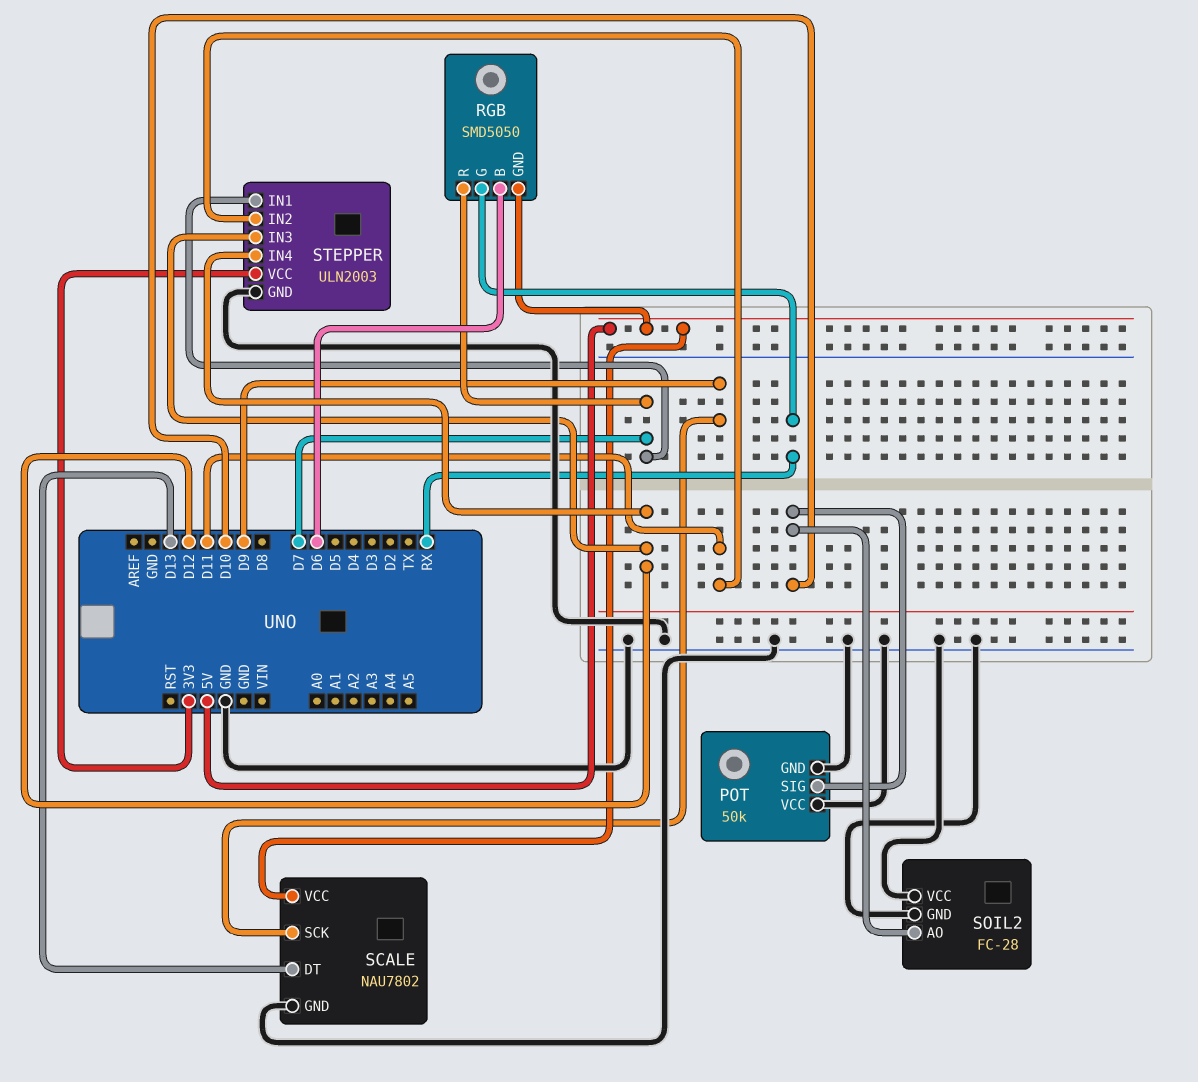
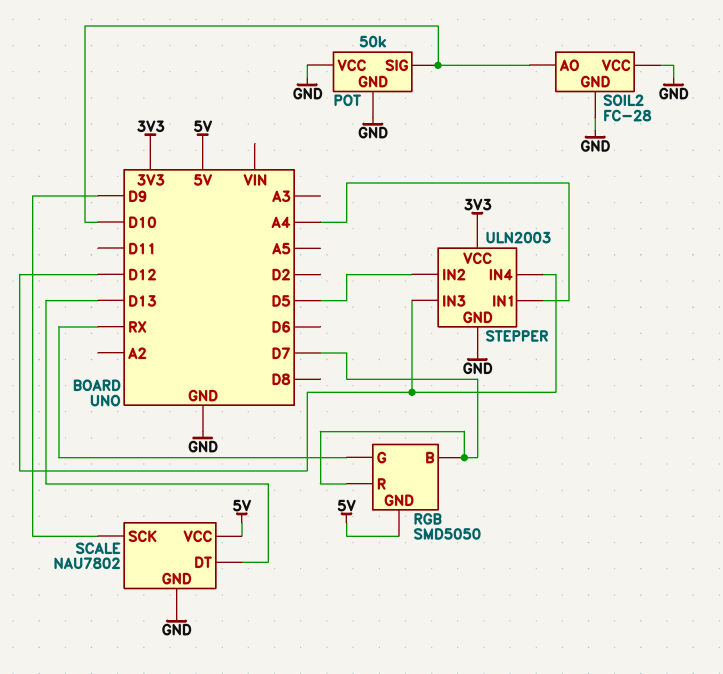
RGB pin B: D6 -> D7
STEPPER pin IN1: D7 -> A4
STEPPER pin IN2: D11 -> D5

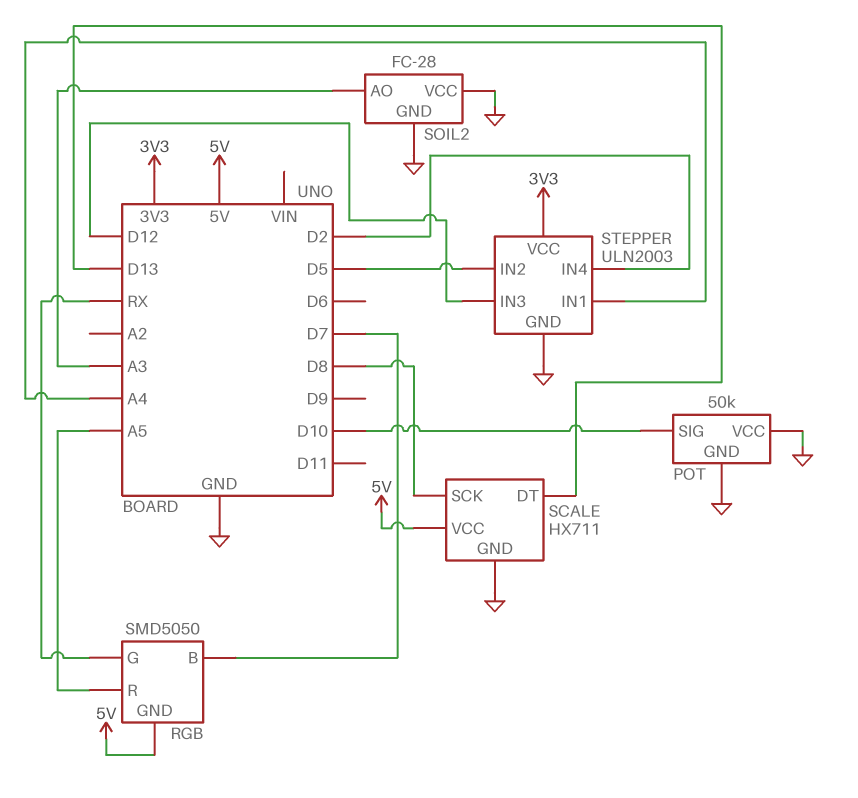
RGB pin R: D7 -> A5
SCALE: NAU7802 -> HX711
SCALE pin SCK: D9 -> D8
SOIL2 pin AO: D10 -> A3
STEPPER pin IN4: D12 -> D2

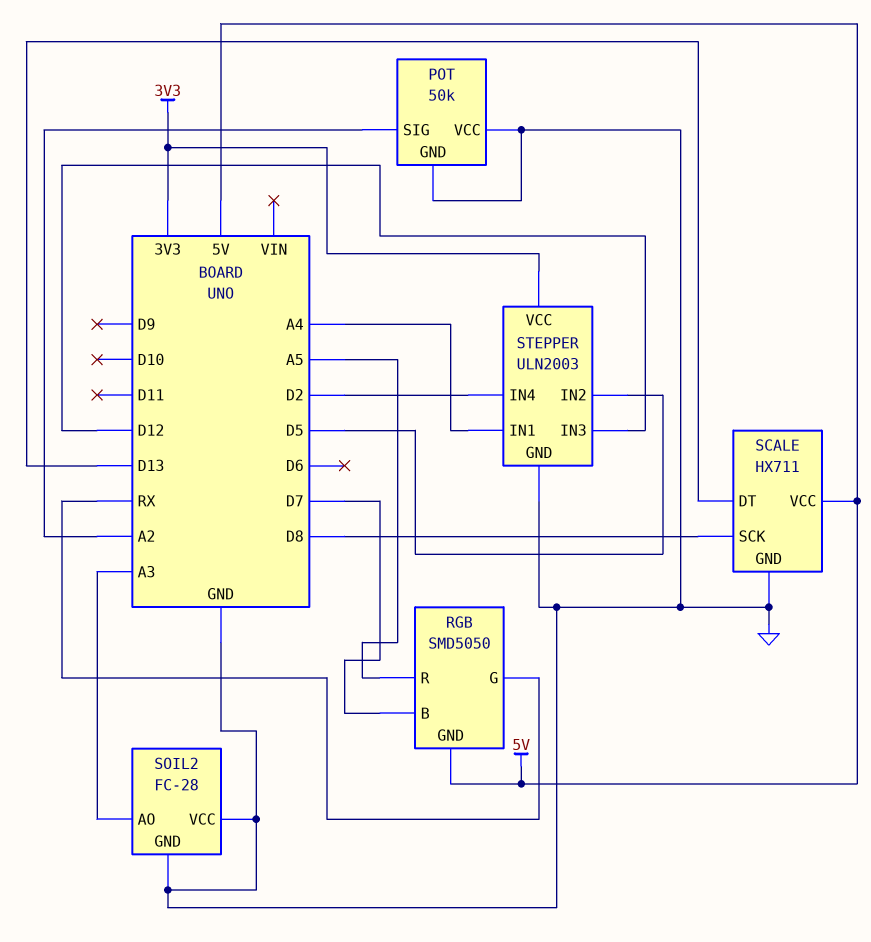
POT pin SIG: D10 -> A2

